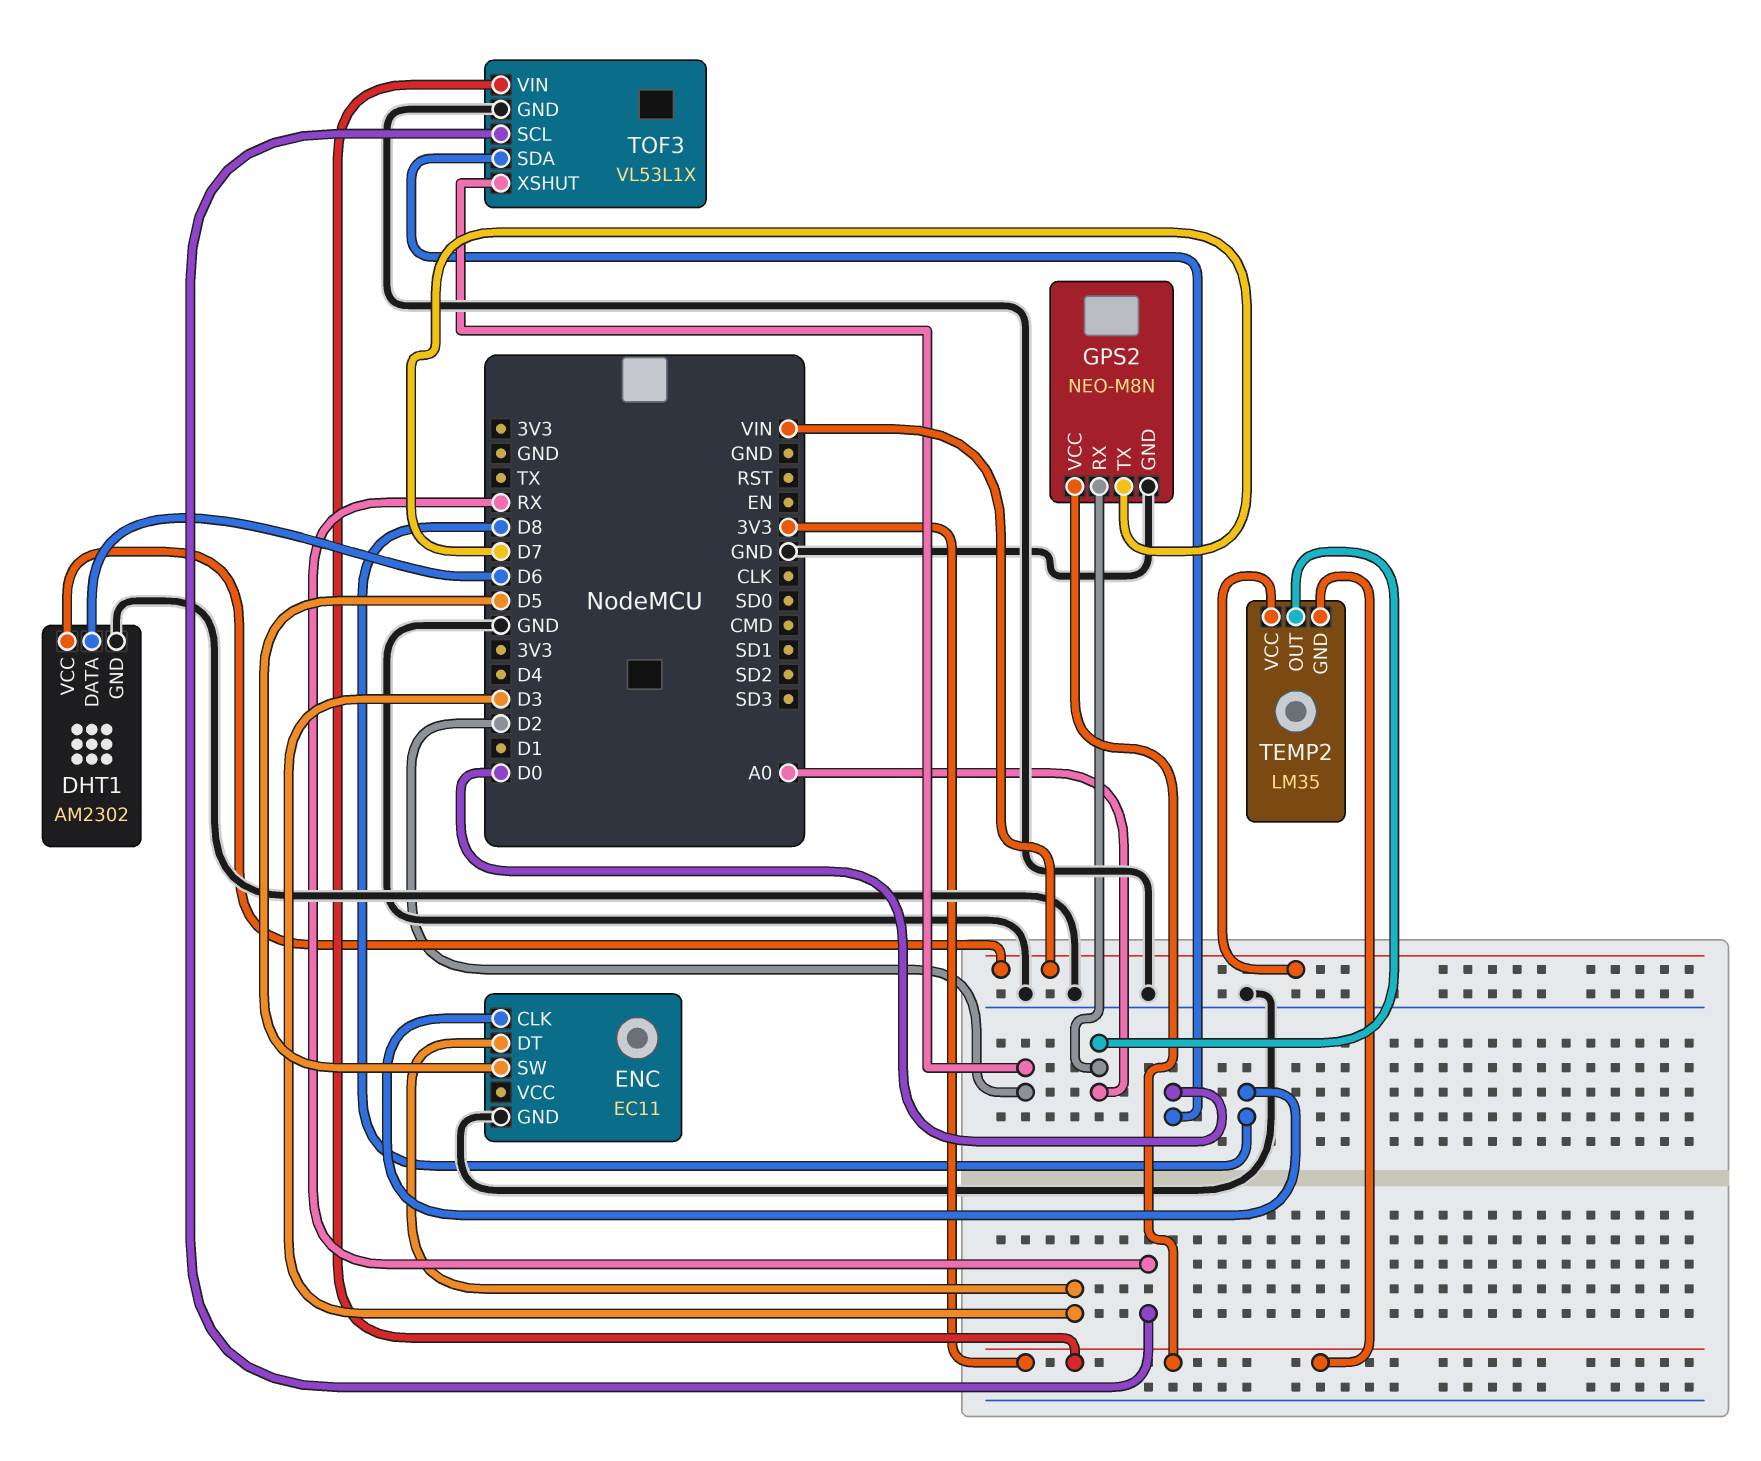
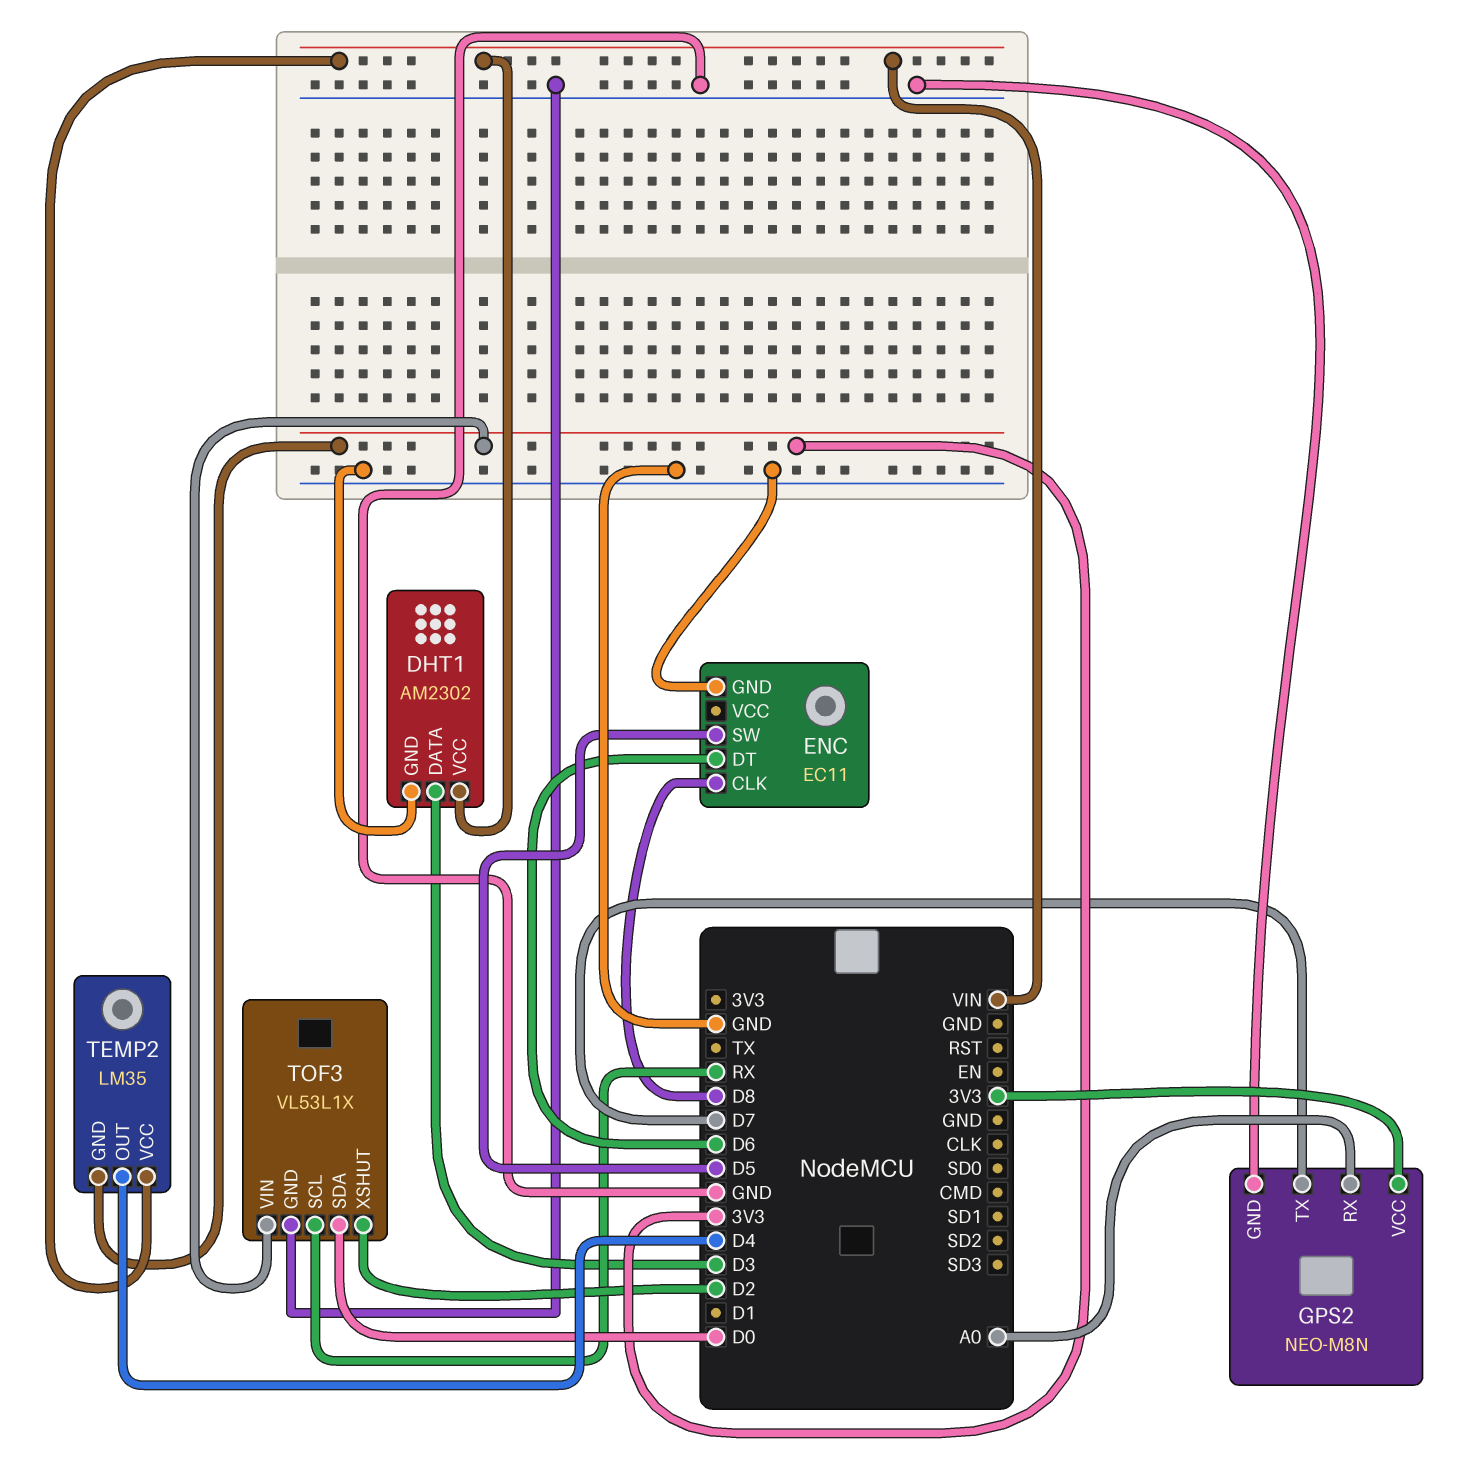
DHT1 pin DATA: D6 -> D3
ENC pin DT: D3 -> D6
TEMP2 pin OUT: A0 -> D4

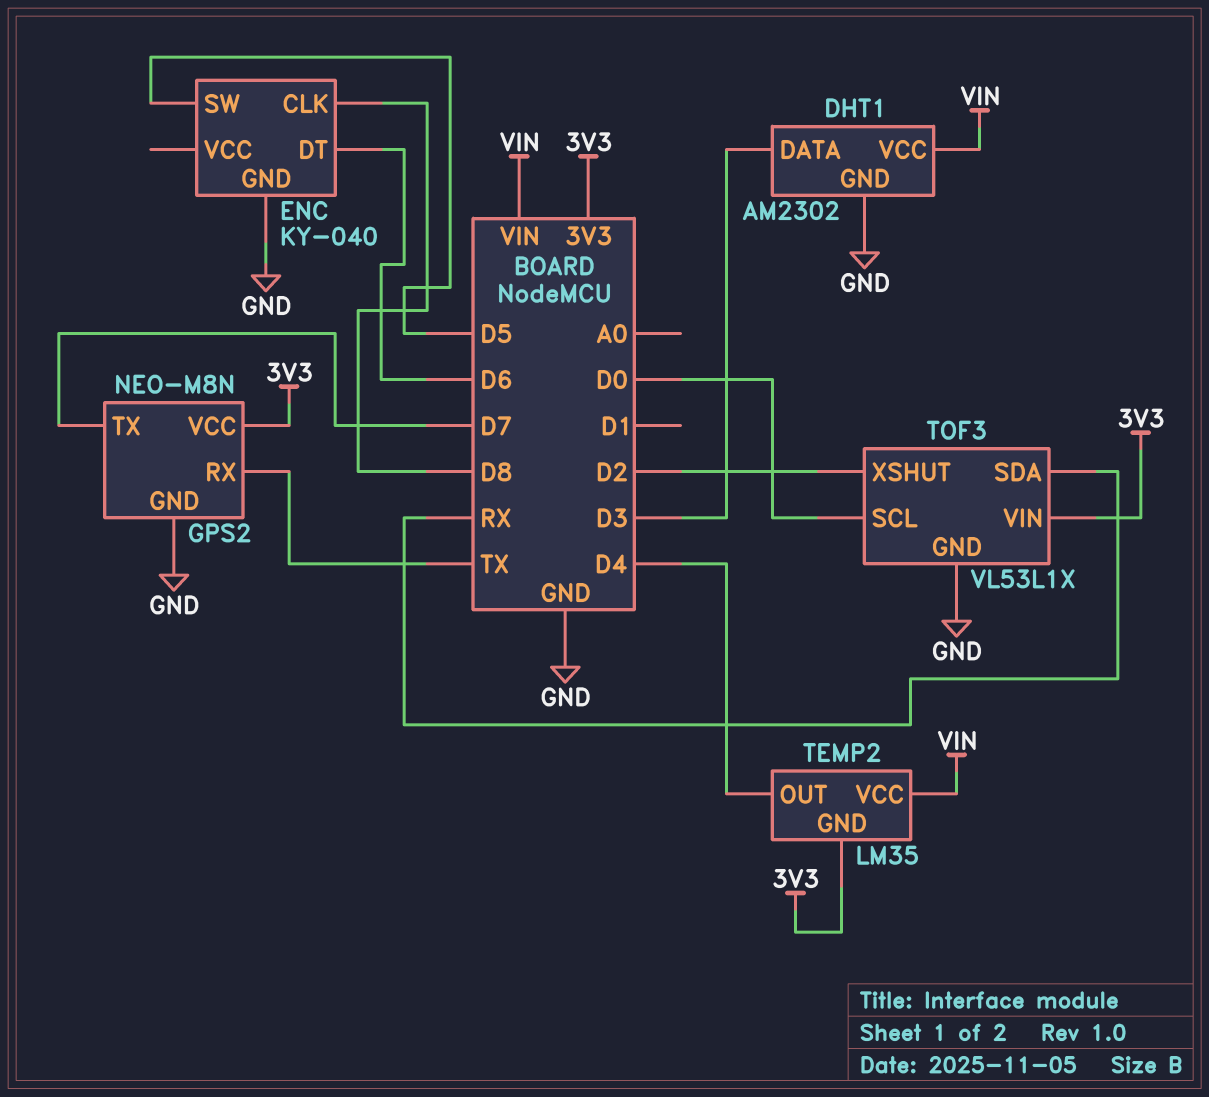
ENC: EC11 -> KY-040
GPS2 pin RX: A0 -> TX
TOF3 pin SCL: RX -> D0
TOF3 pin SDA: D0 -> RX

